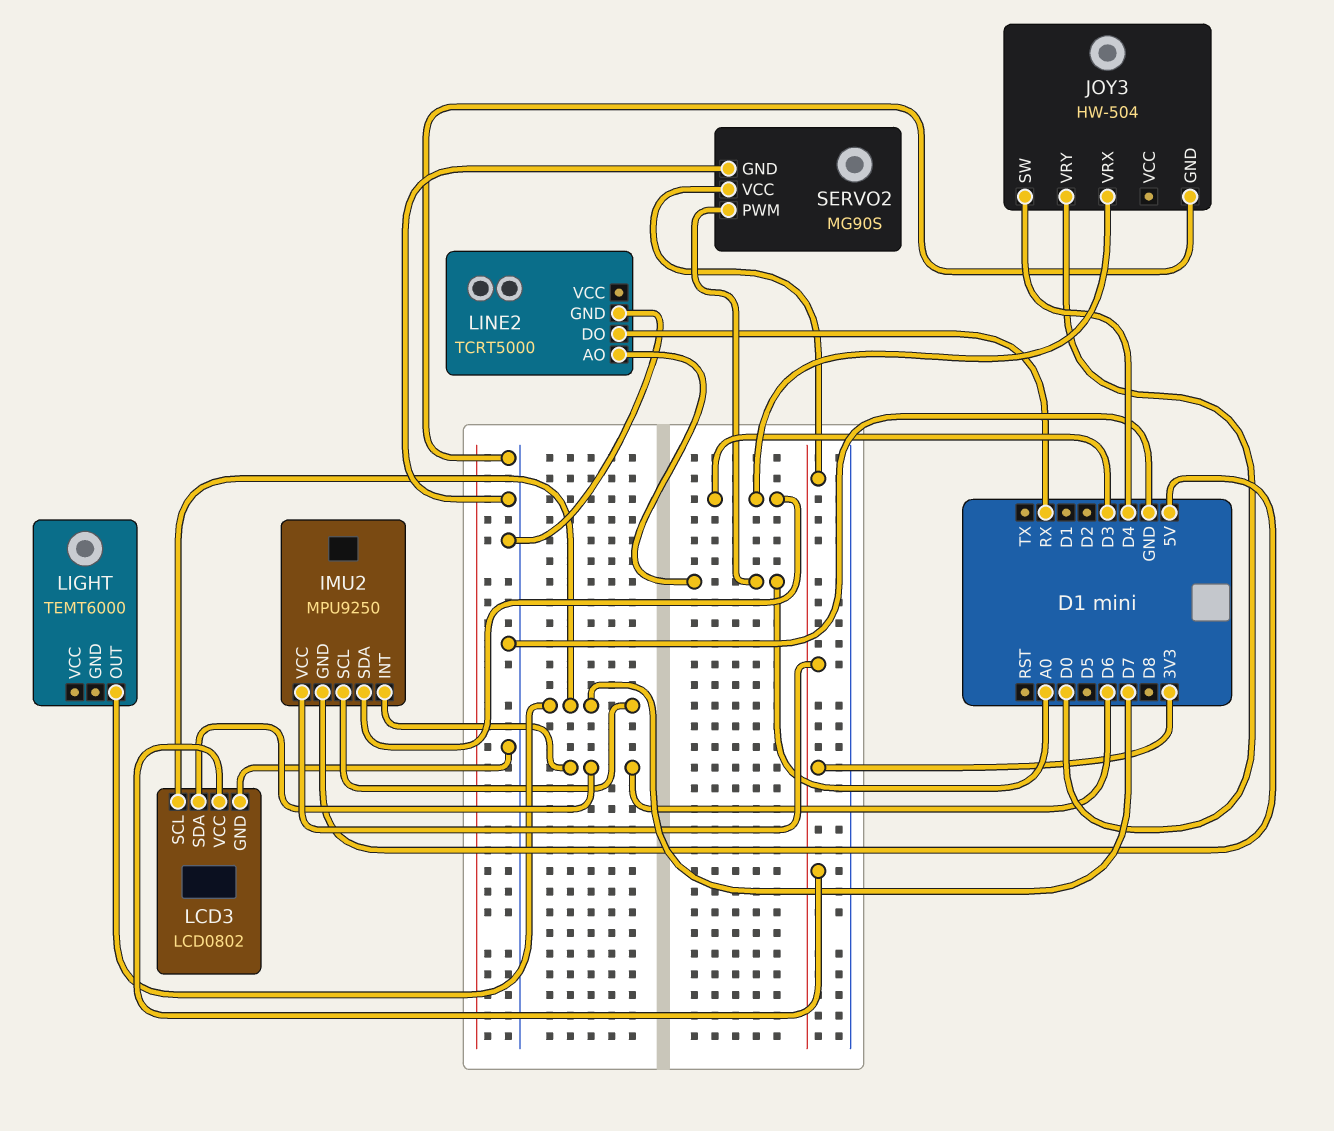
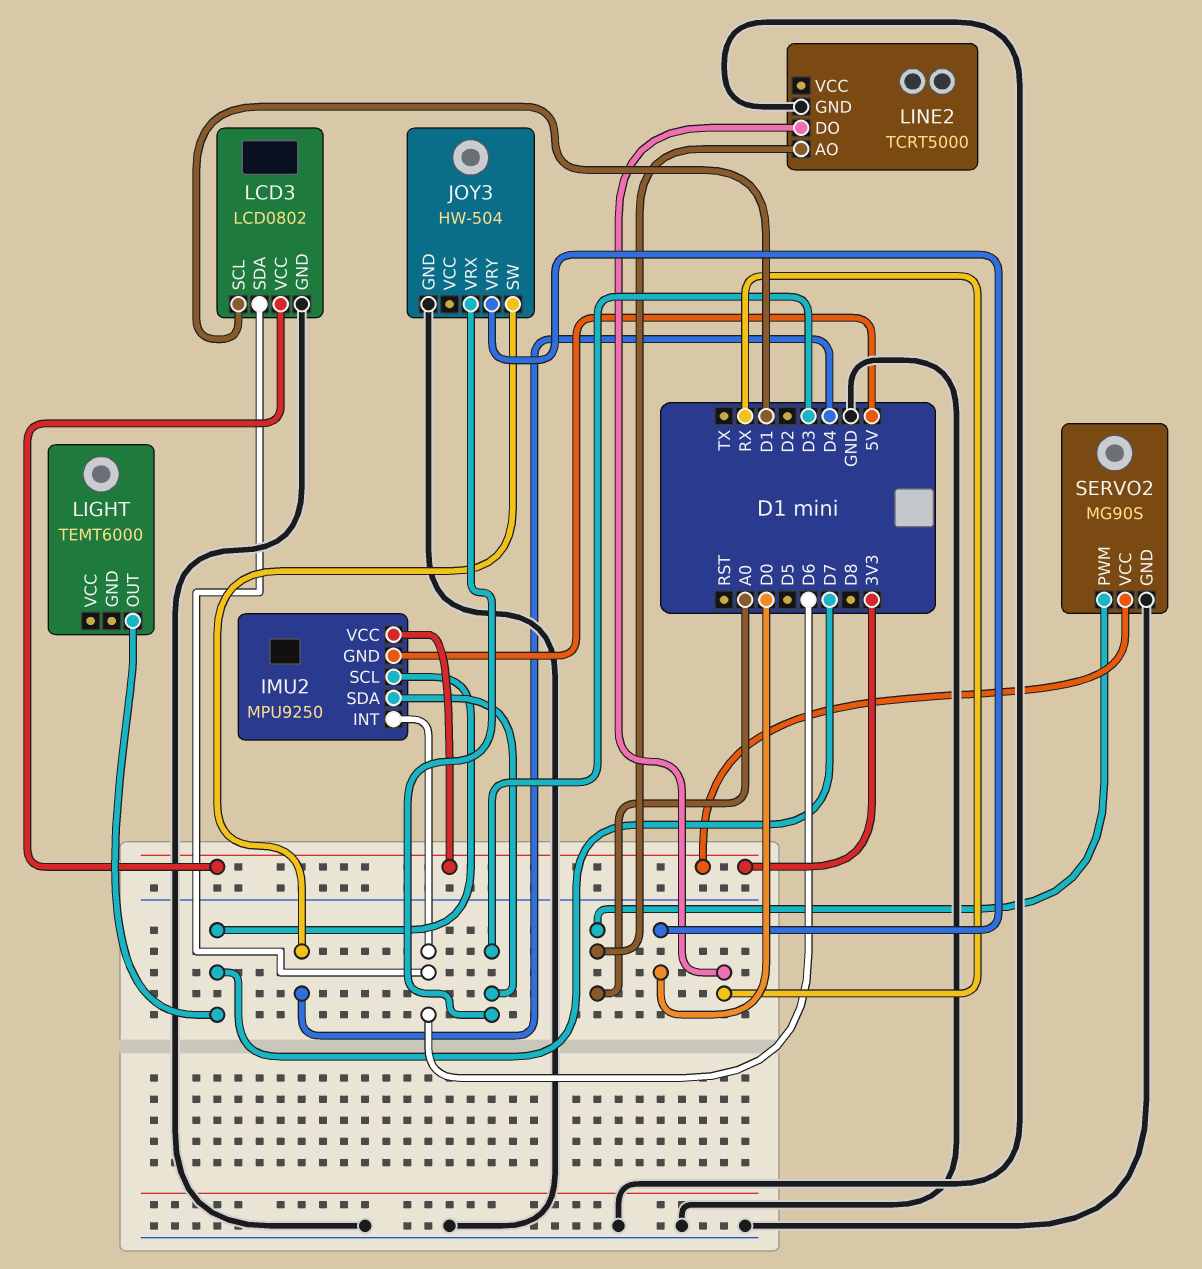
LCD3 pin SCL: D7 -> D1

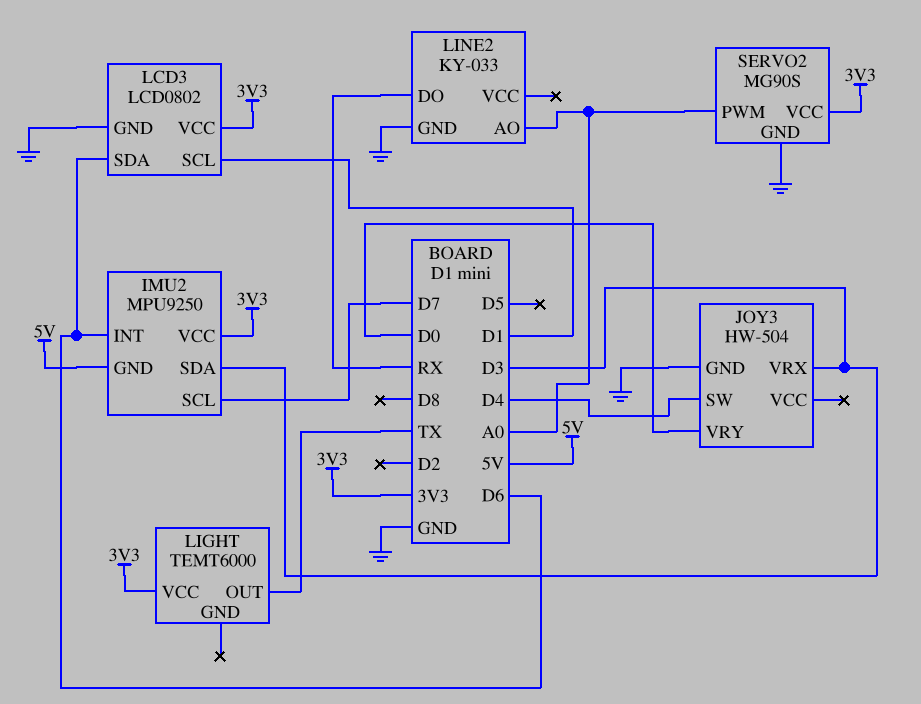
LIGHT pin OUT: D7 -> TX
LIGHT pin VCC: none -> 3V3
LINE2: TCRT5000 -> KY-033

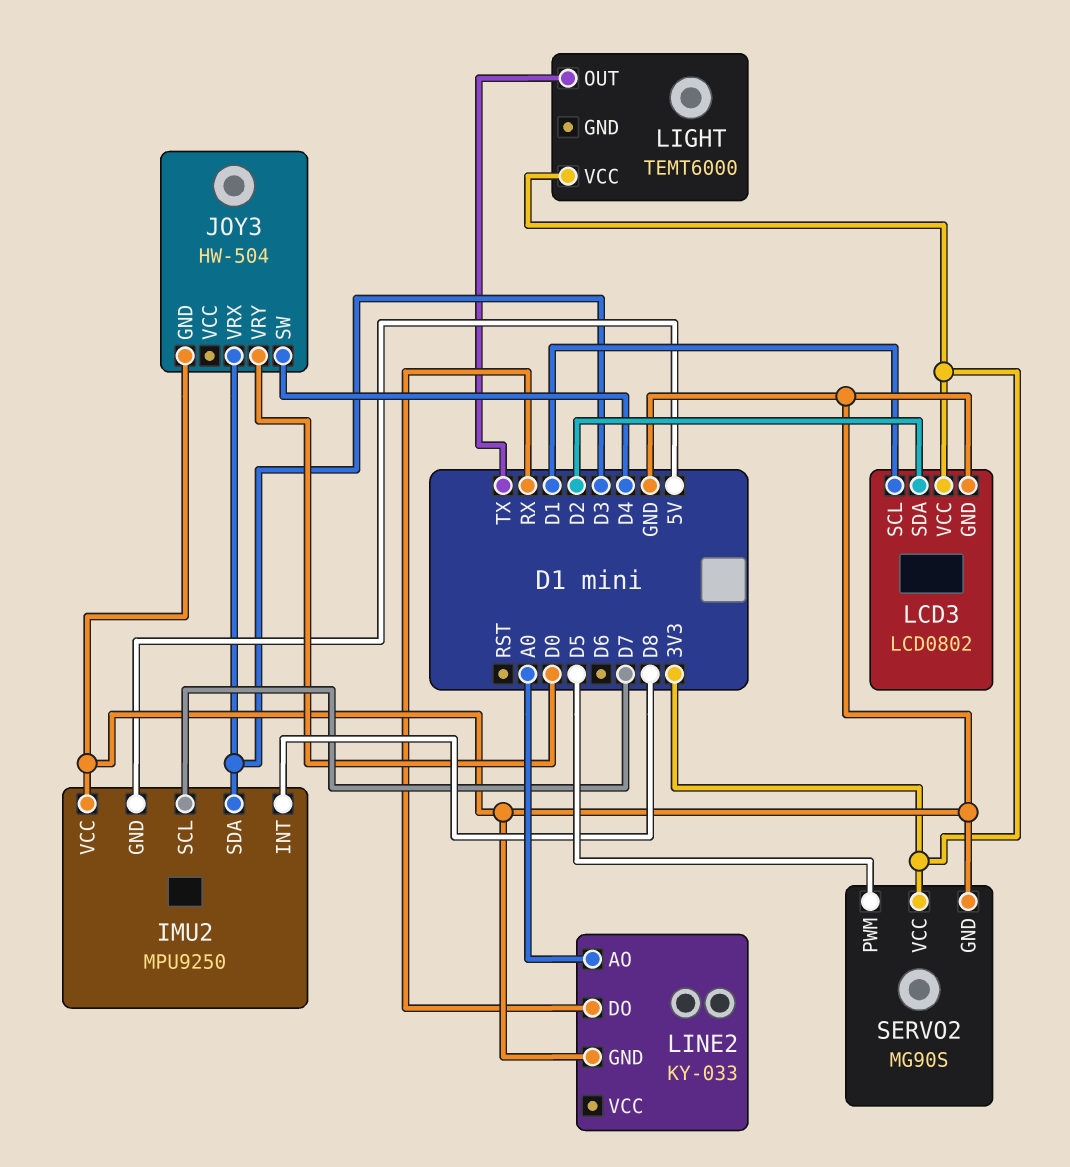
IMU2 pin INT: D6 -> D8
IMU2 pin VCC: 3V3 -> GND
LCD3 pin SDA: D6 -> D2
SERVO2 pin PWM: A0 -> D5

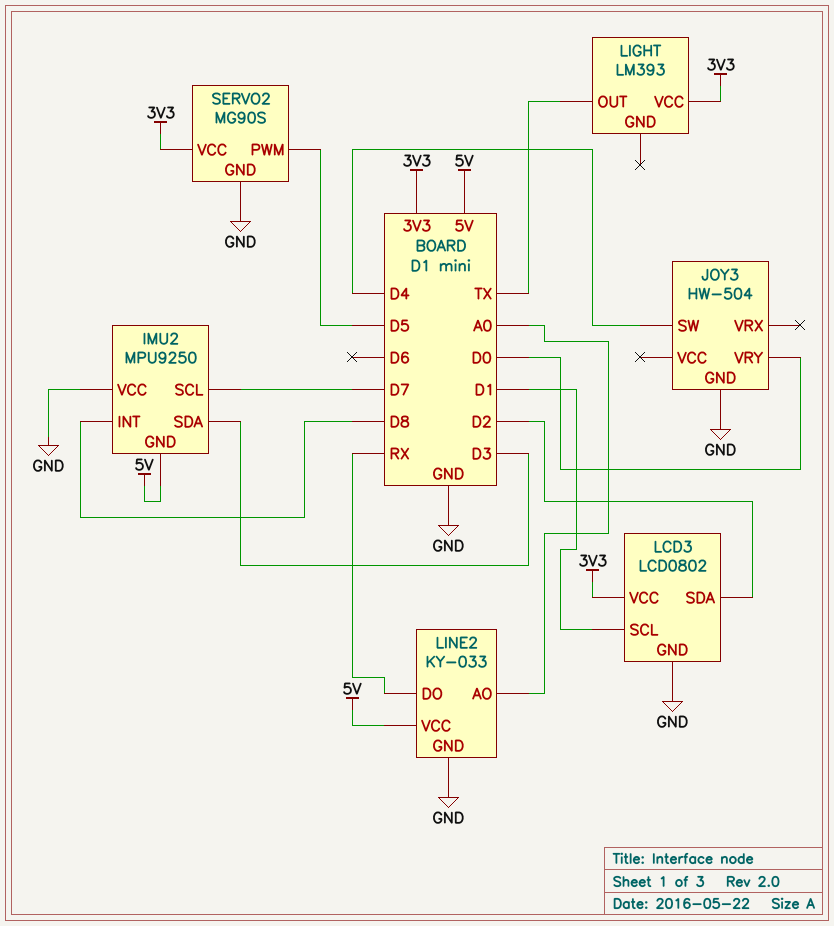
JOY3 pin VRX: D3 -> none
LIGHT: TEMT6000 -> LM393
LINE2 pin VCC: none -> 5V

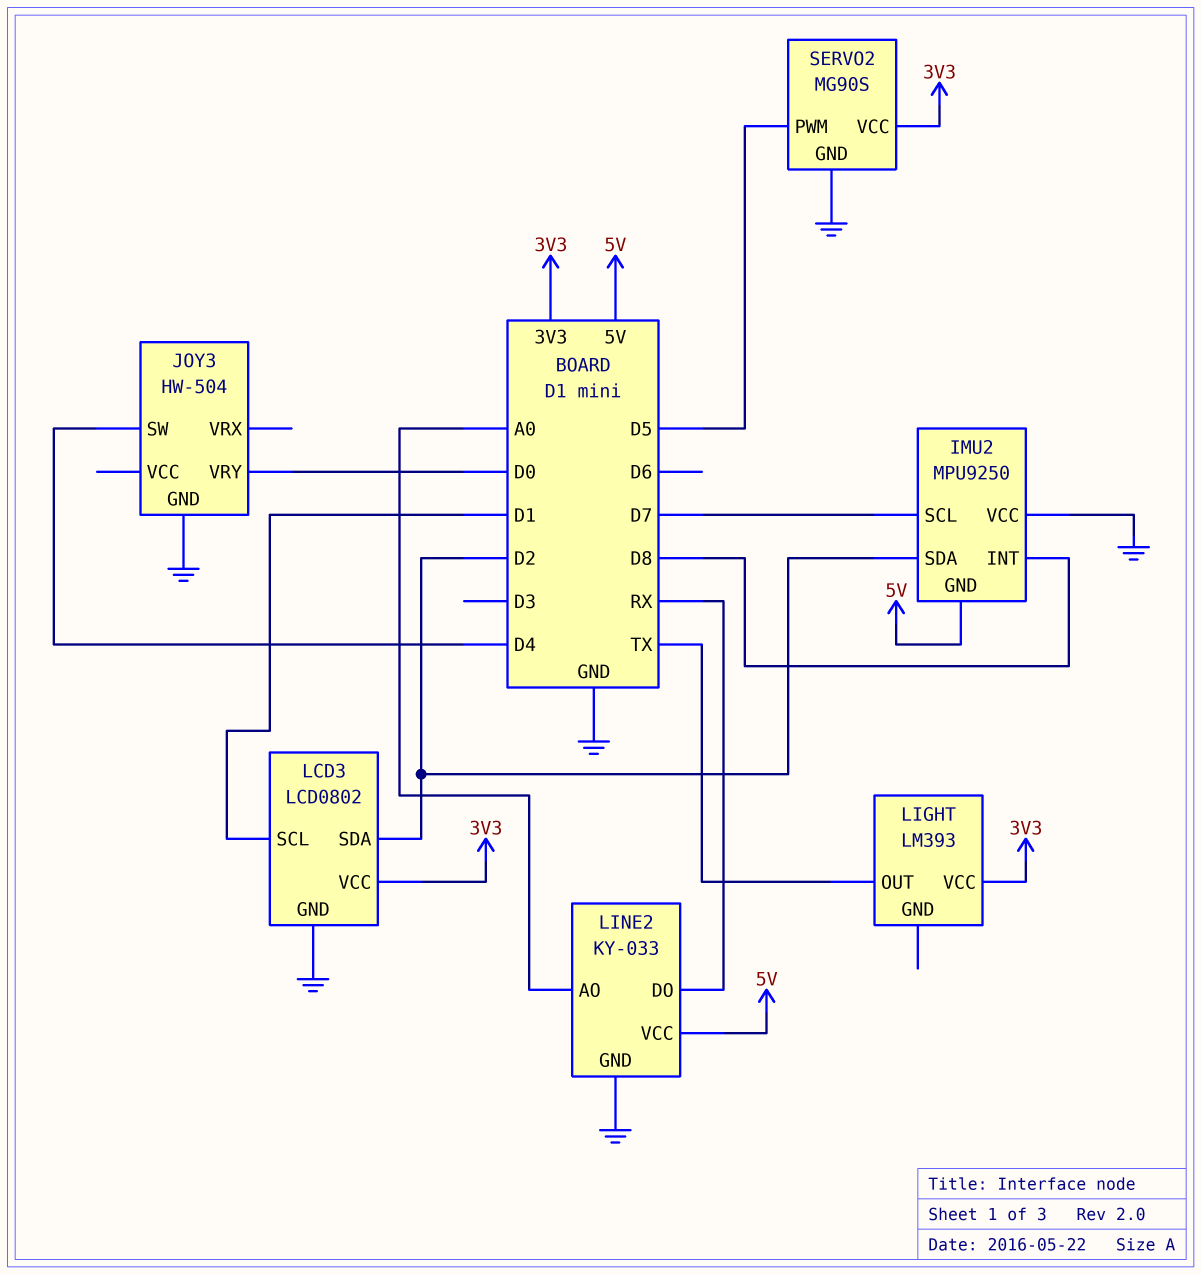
IMU2 pin SDA: D3 -> D2

